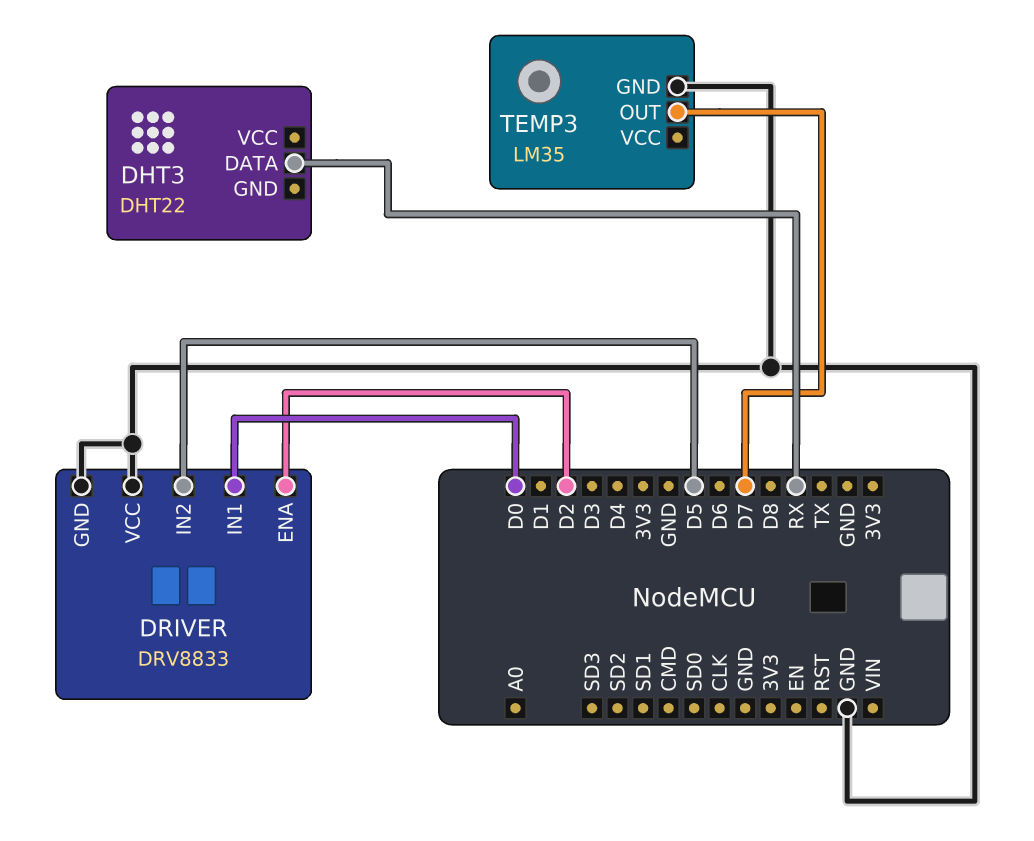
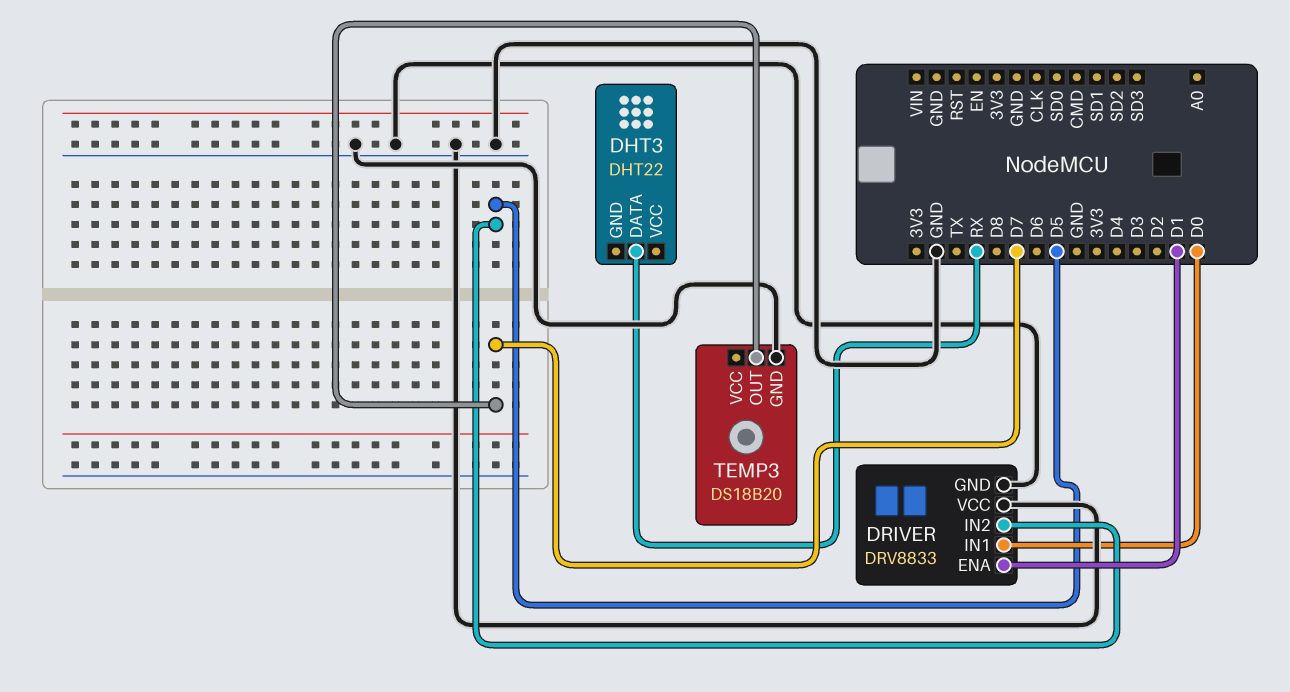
DRIVER pin ENA: D2 -> D1
TEMP3: LM35 -> DS18B20

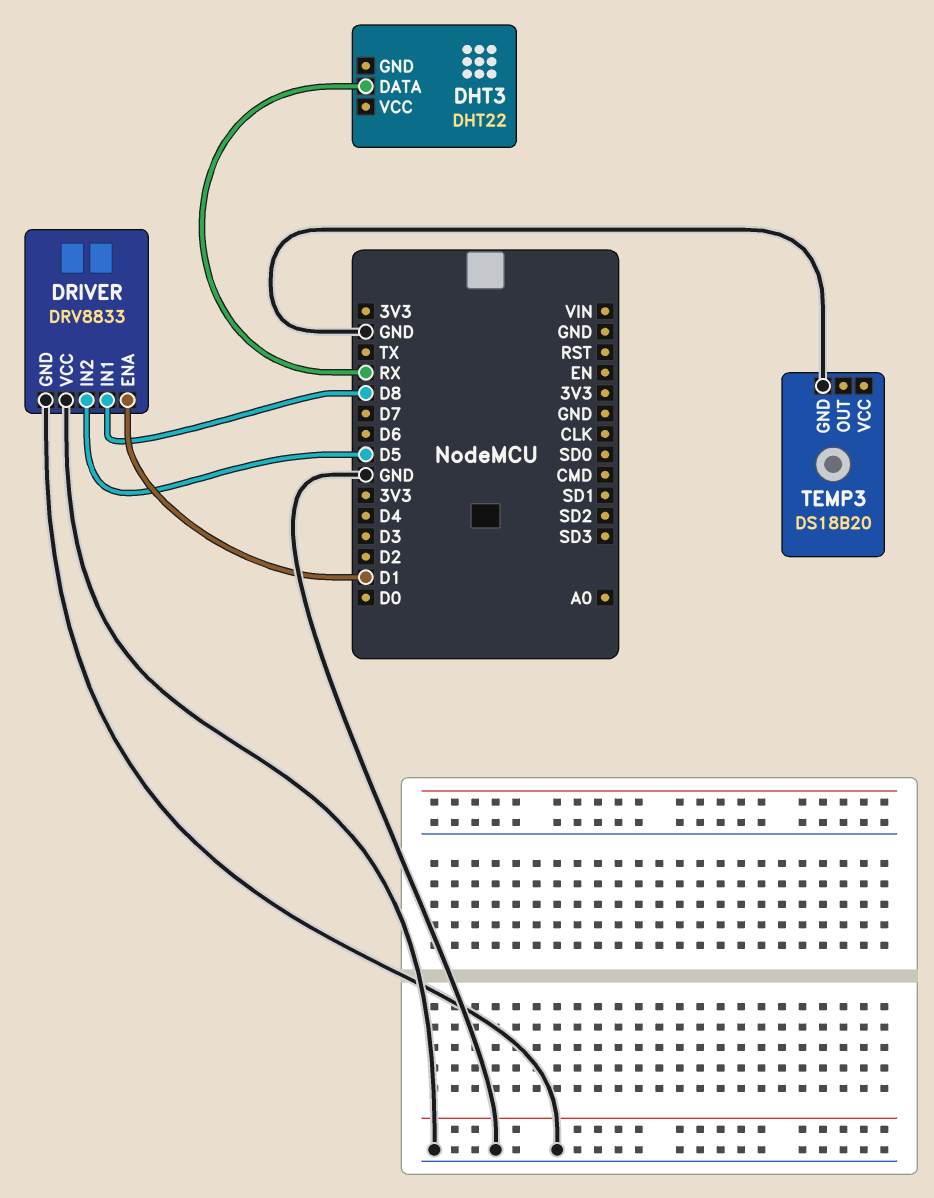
DRIVER pin IN1: D0 -> D8
TEMP3 pin OUT: D7 -> none

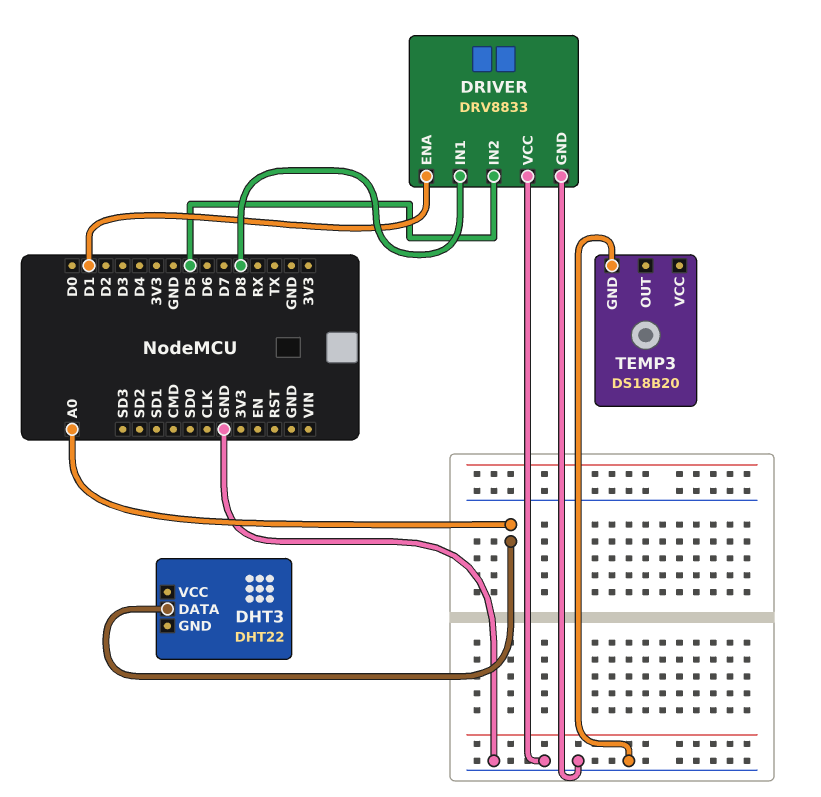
DHT3 pin DATA: RX -> A0

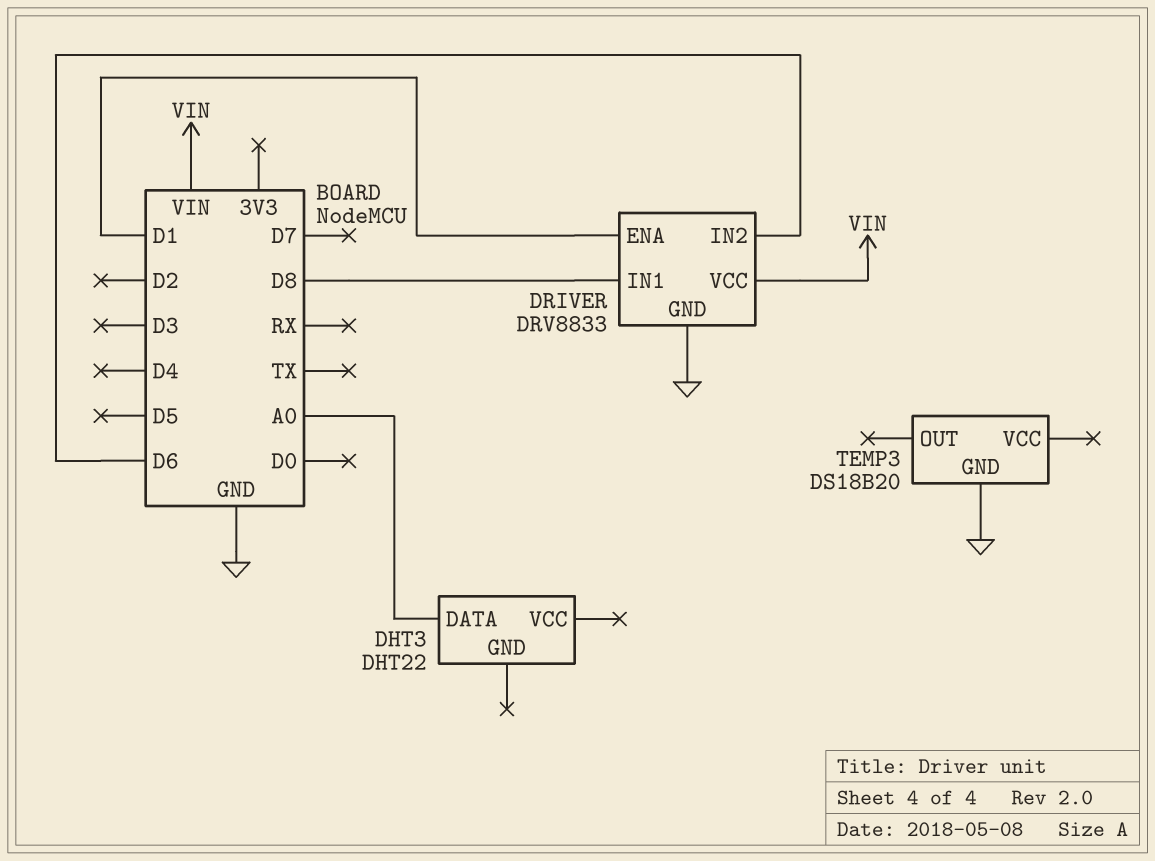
DRIVER pin IN2: D5 -> D6
DRIVER pin VCC: GND -> VIN

